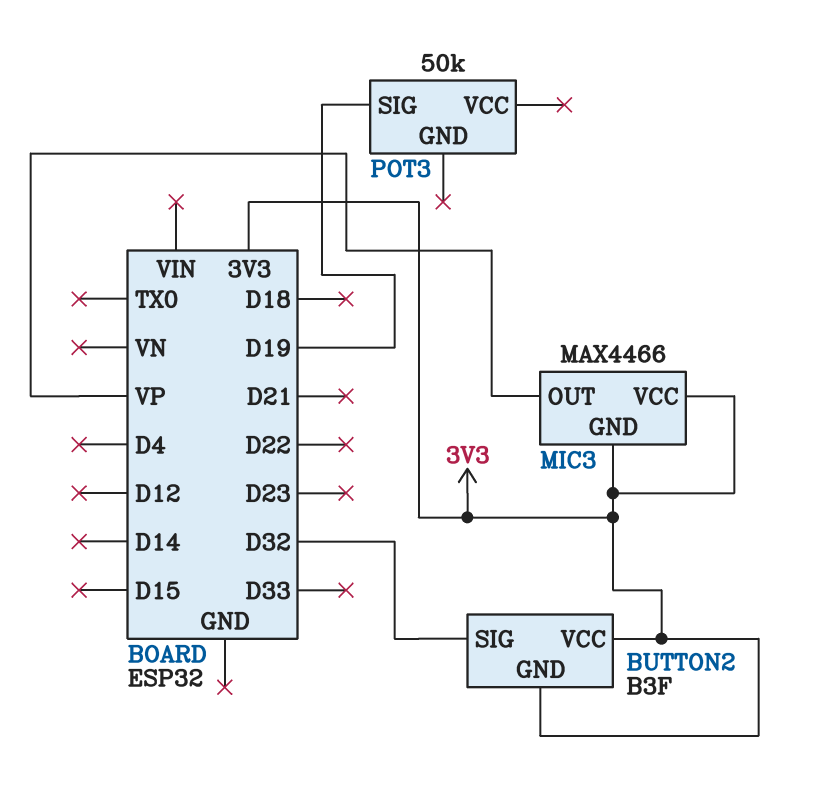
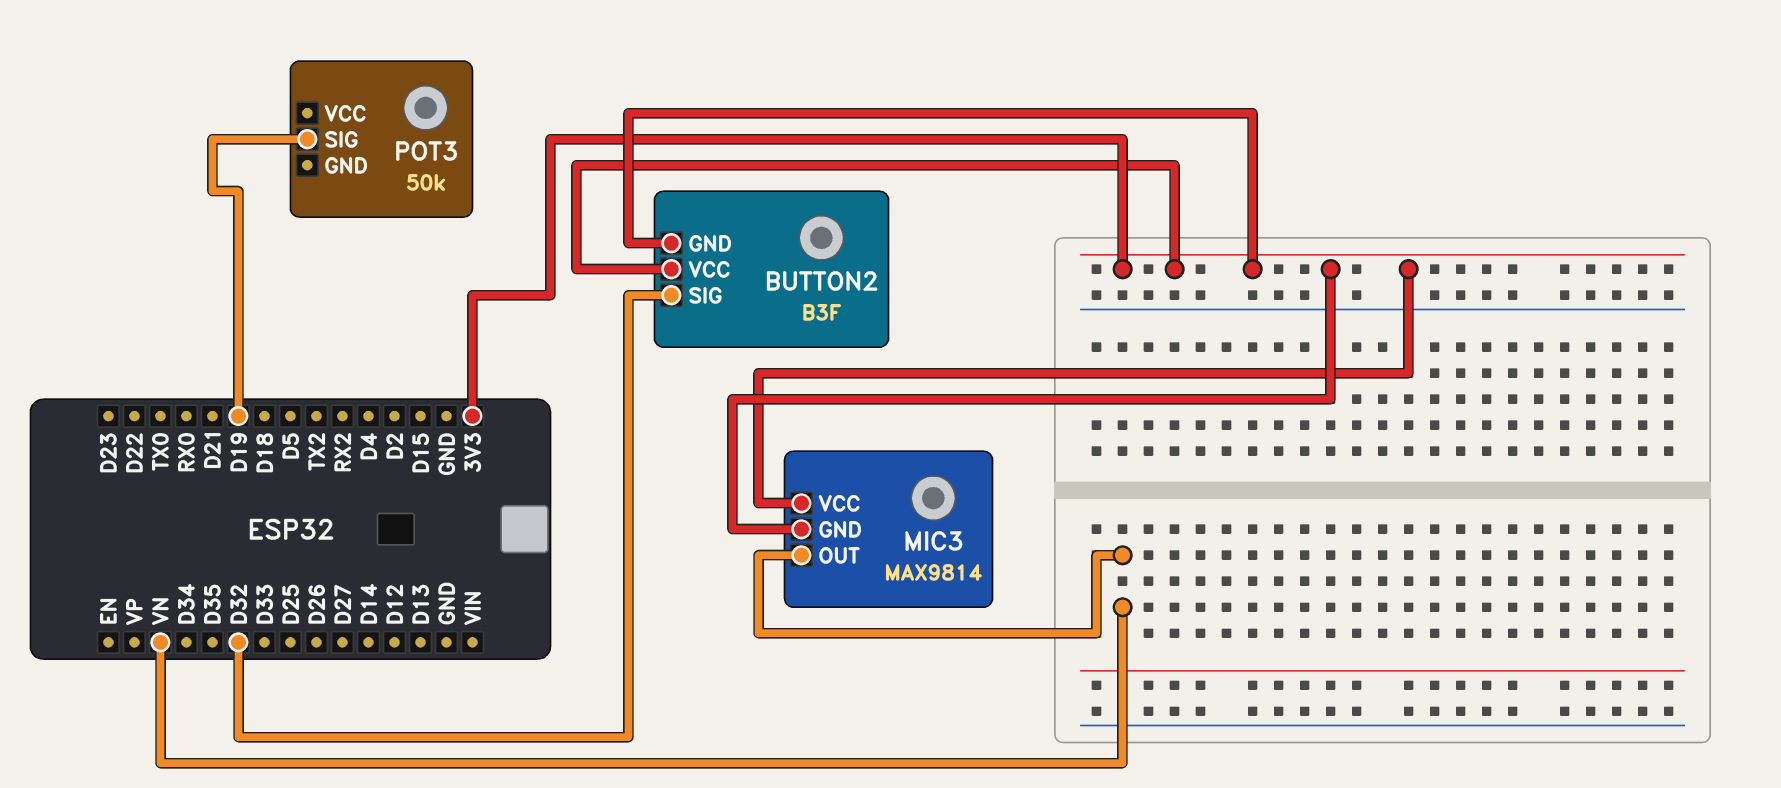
MIC3: MAX4466 -> MAX9814
MIC3 pin OUT: VP -> VN

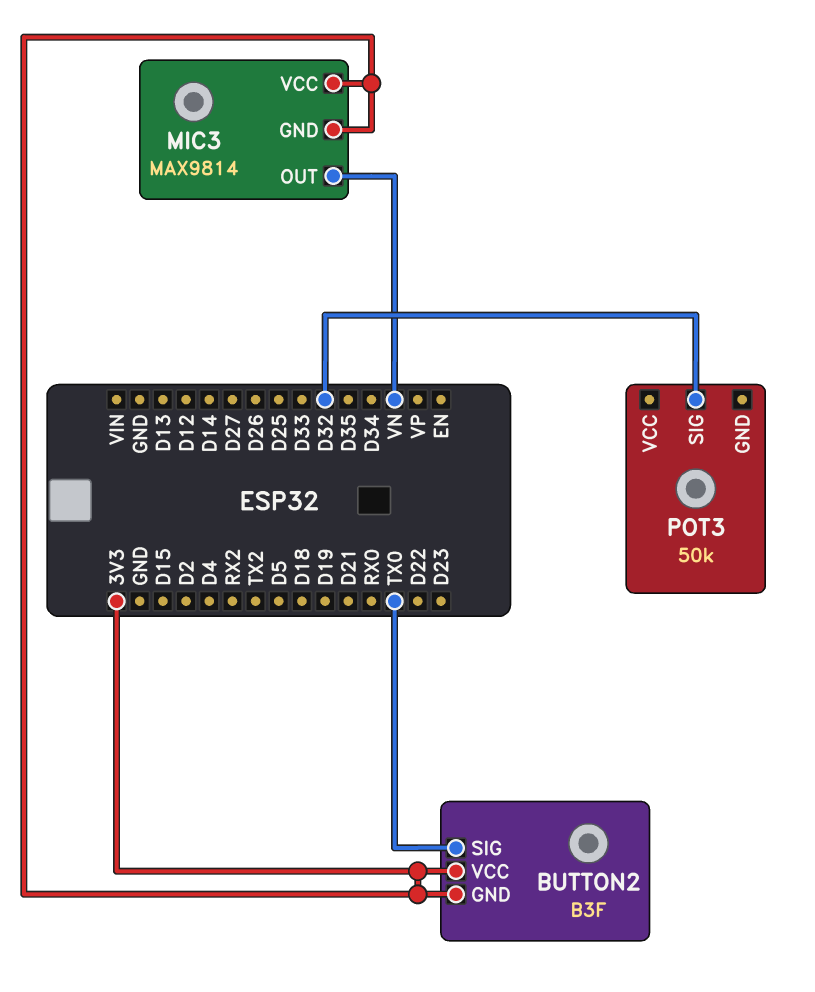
BUTTON2 pin SIG: D32 -> TX0
POT3 pin SIG: D19 -> D32

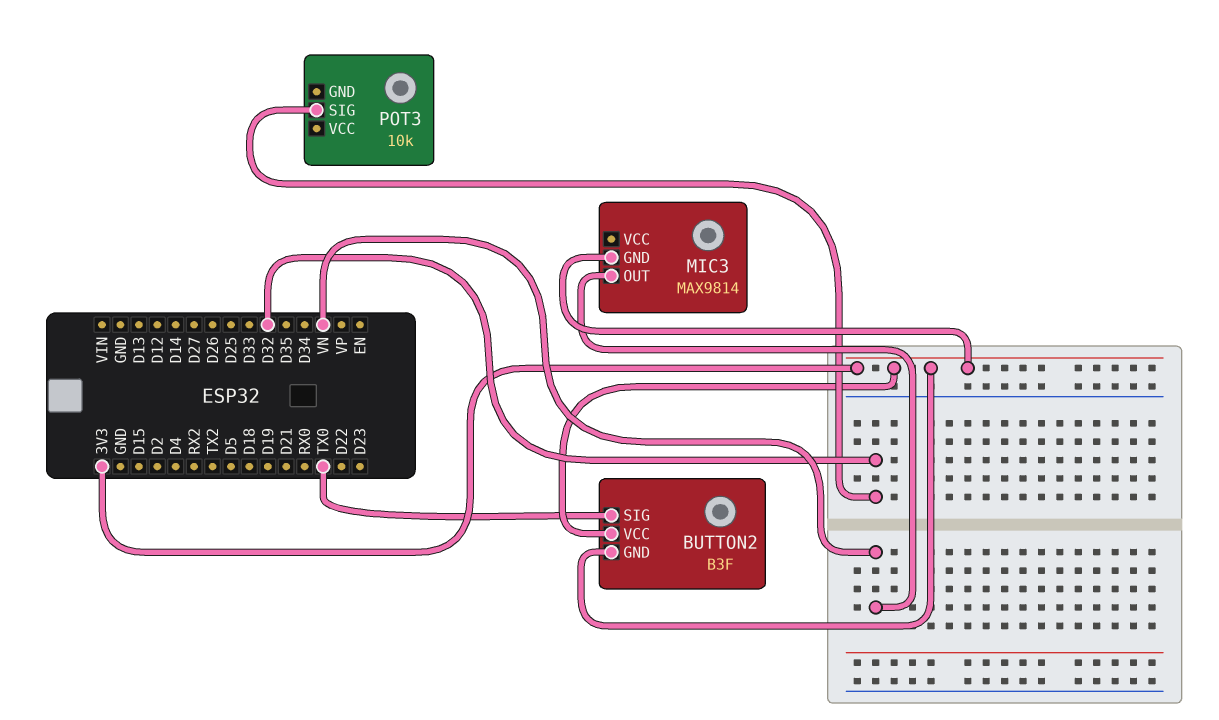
MIC3 pin VCC: 3V3 -> none
POT3: 50k -> 10k

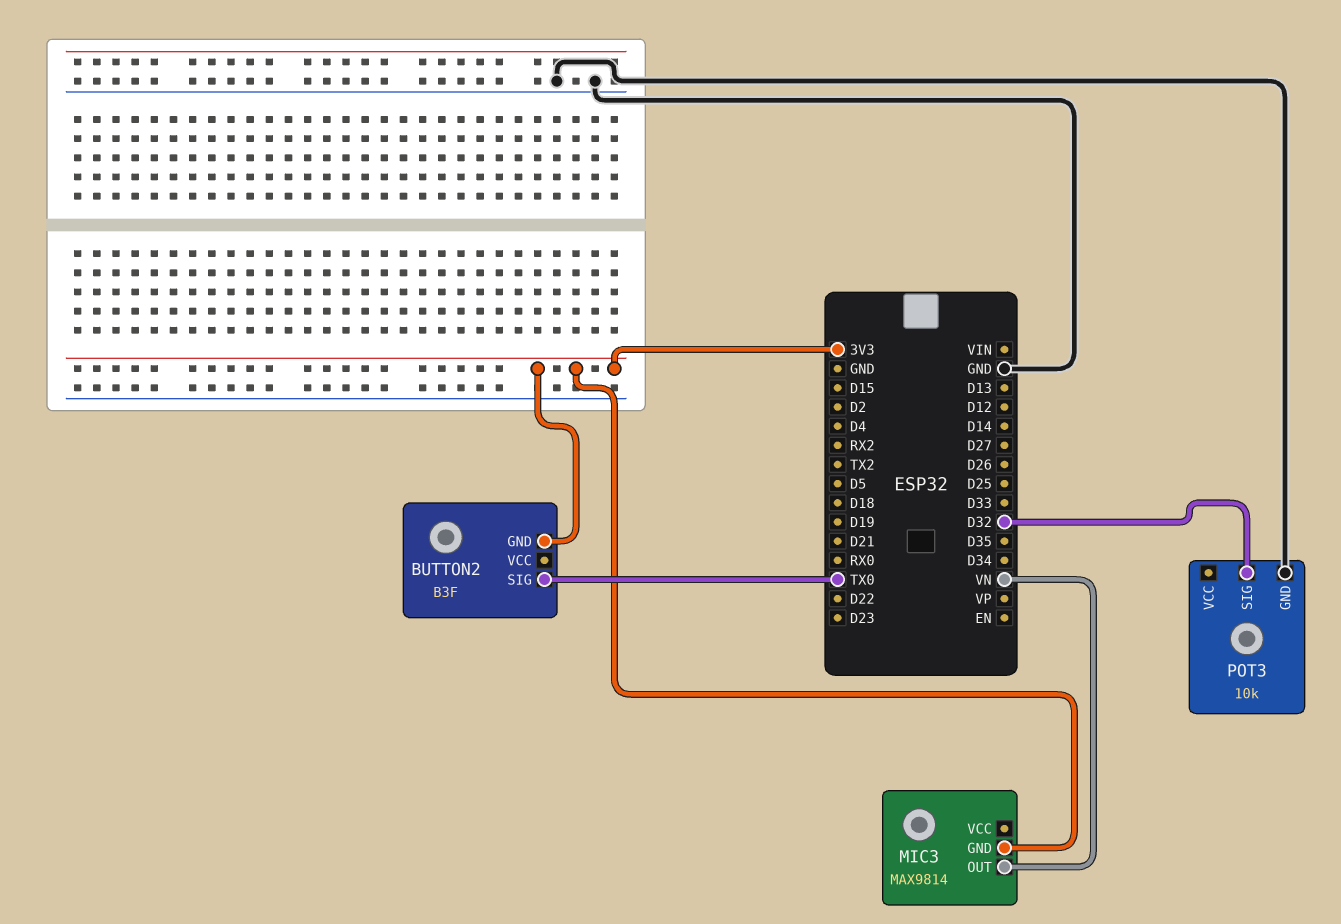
BUTTON2 pin VCC: 3V3 -> none
POT3 pin GND: none -> GND

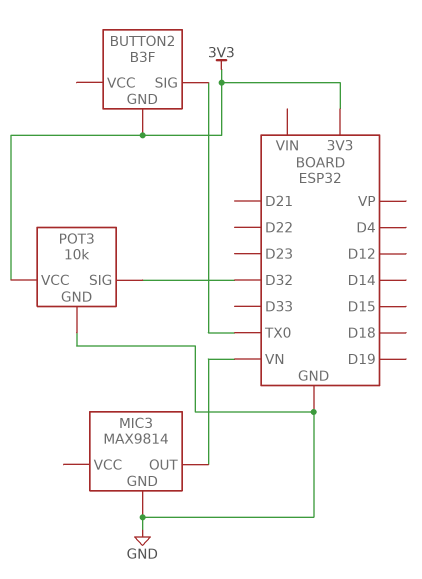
MIC3 pin GND: 3V3 -> GND
POT3 pin VCC: none -> 3V3

